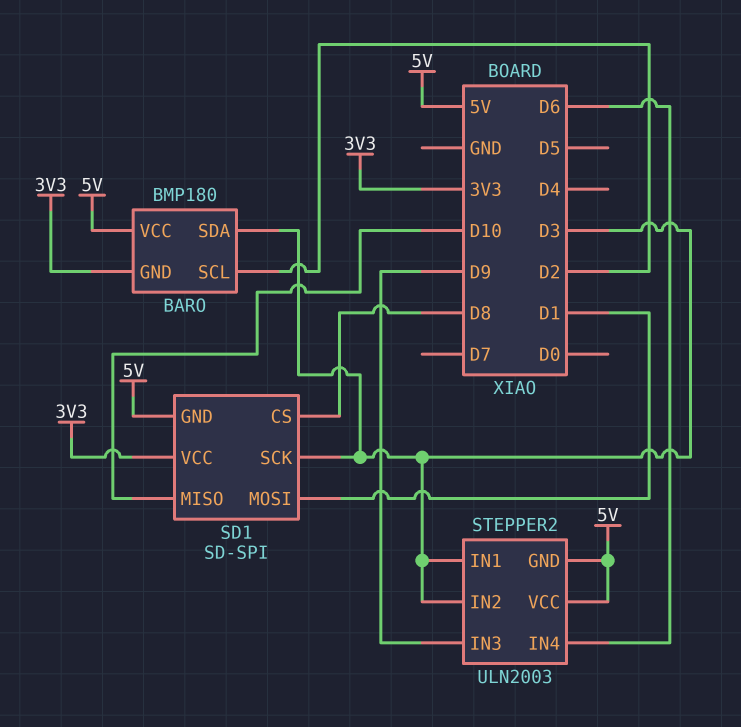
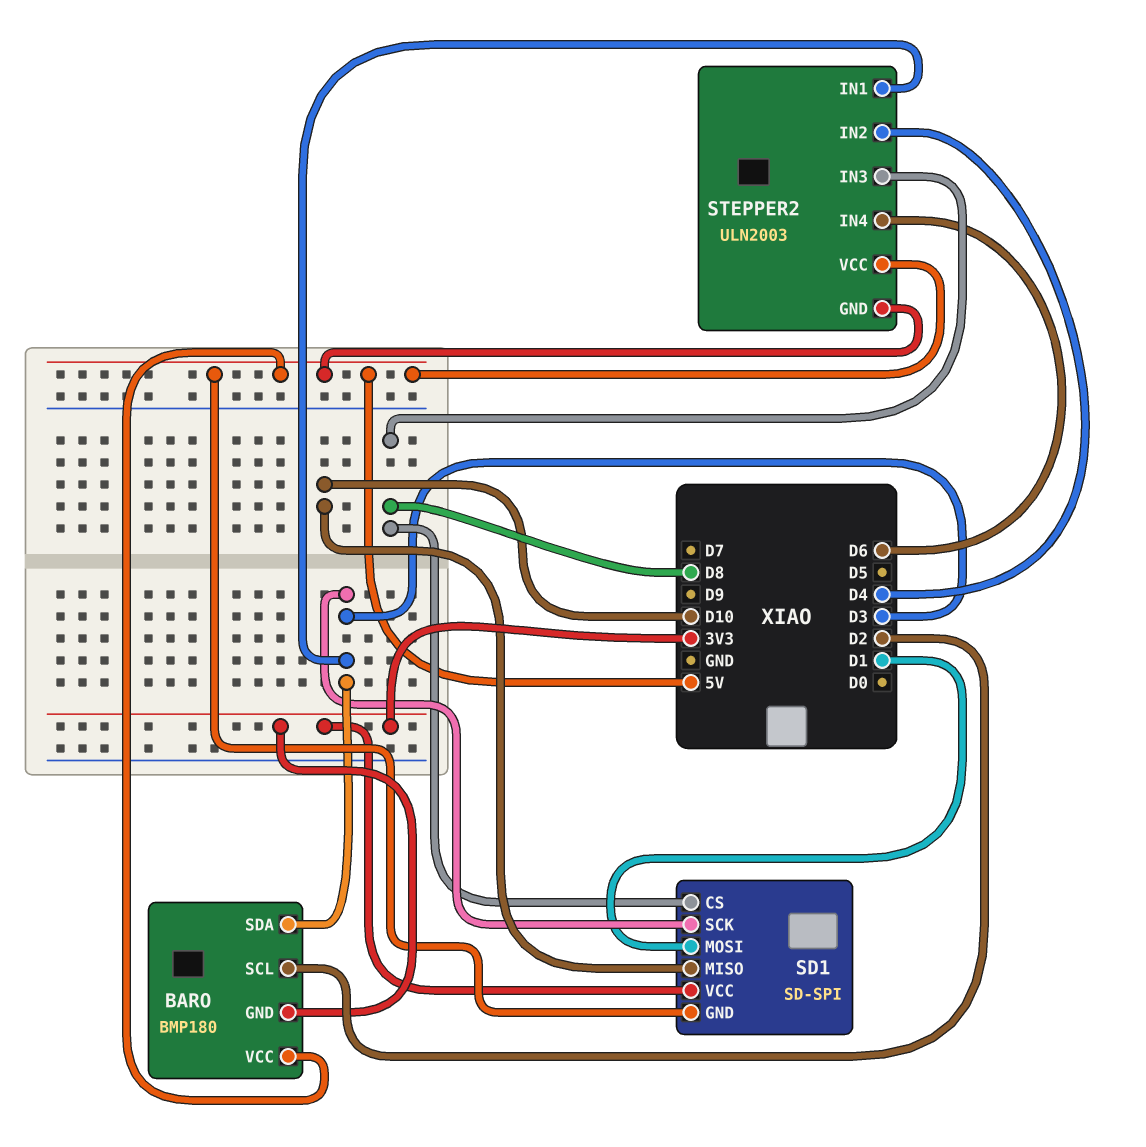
STEPPER2 pin IN2: D3 -> D4
STEPPER2 pin IN3: D9 -> D8

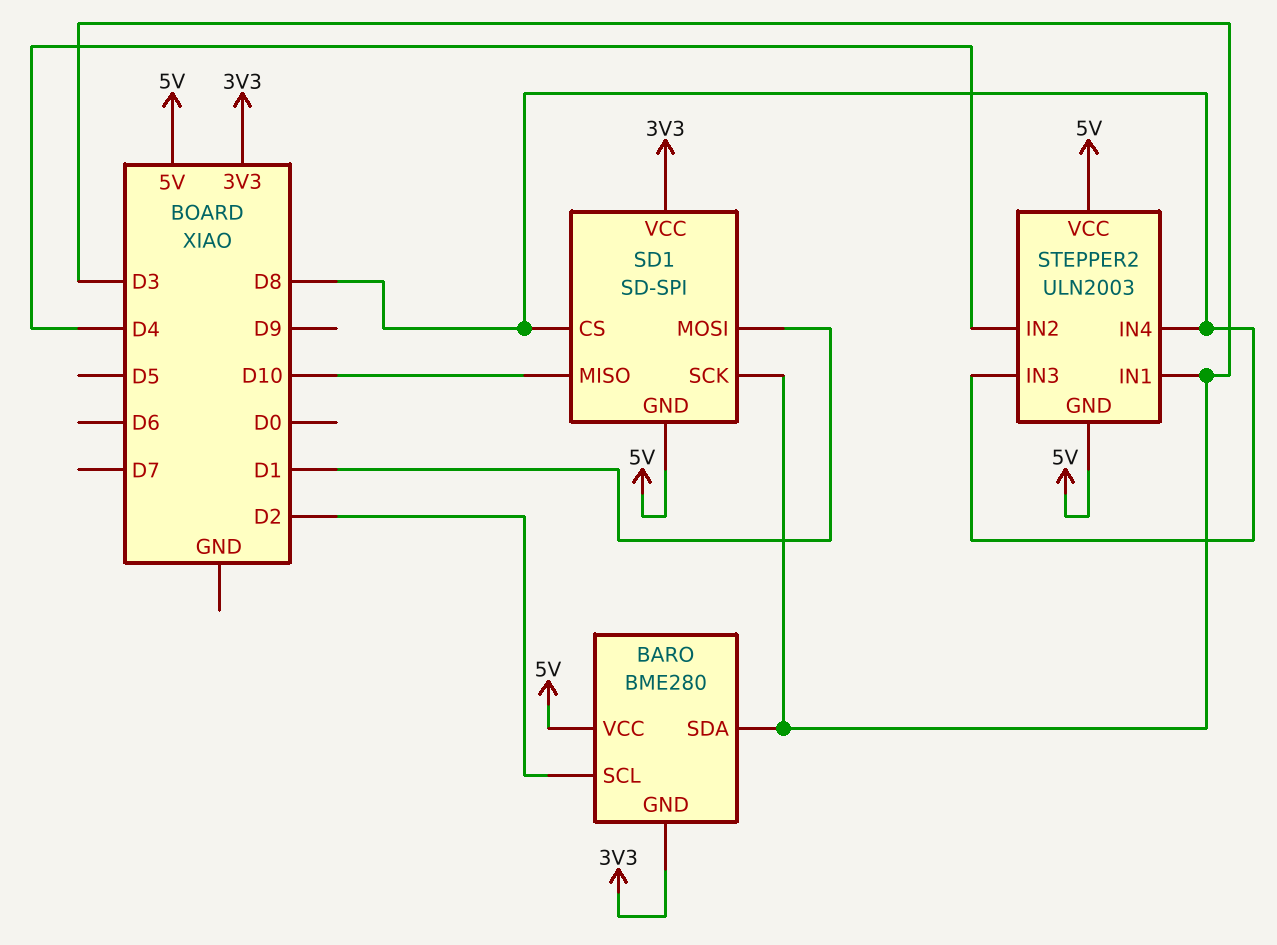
BARO: BMP180 -> BME280
STEPPER2 pin IN4: D6 -> D8

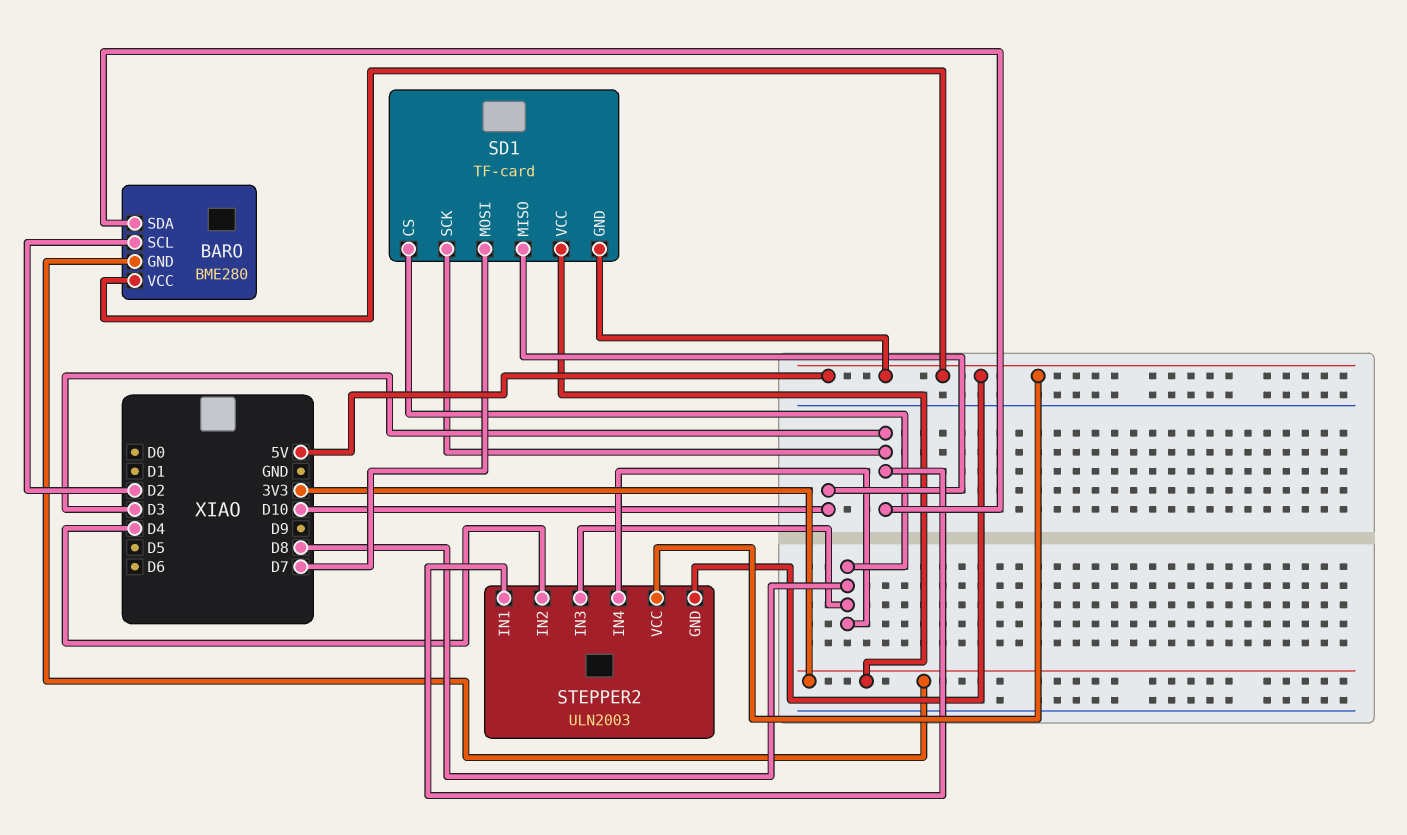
SD1: SD-SPI -> TF-card
SD1 pin MOSI: D1 -> D7

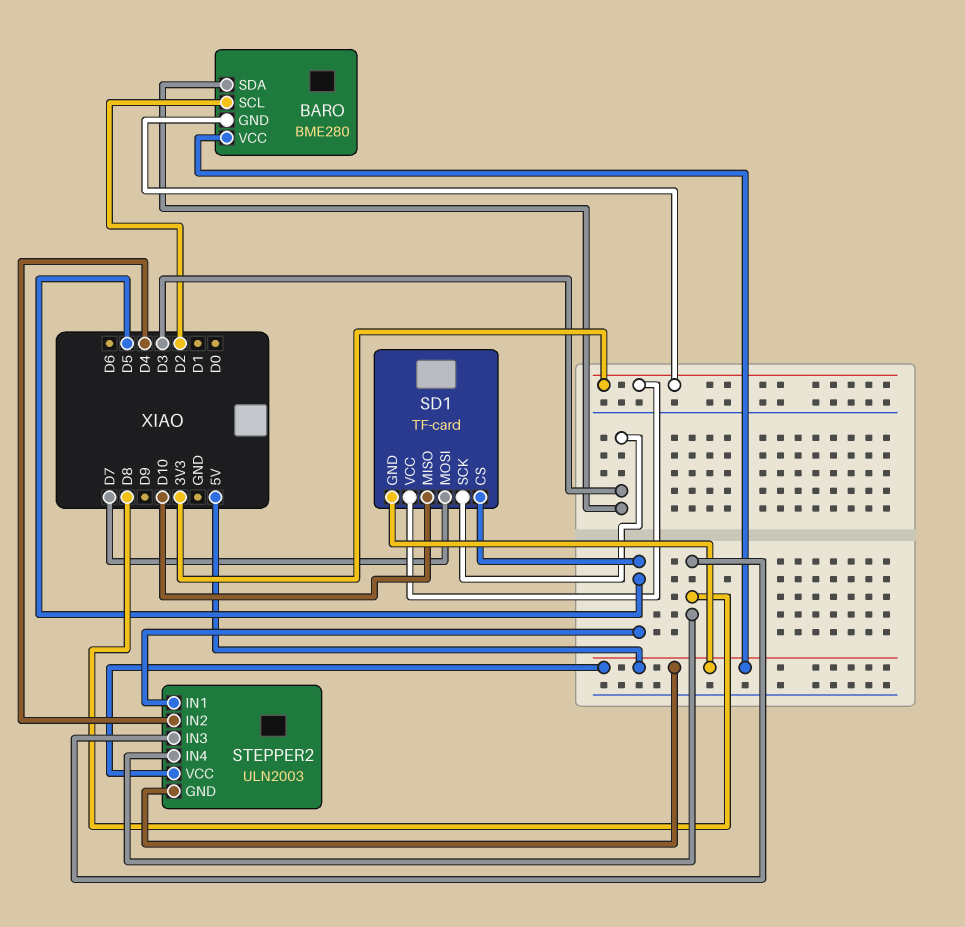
SD1 pin CS: D8 -> D5
STEPPER2 pin IN1: D3 -> D5

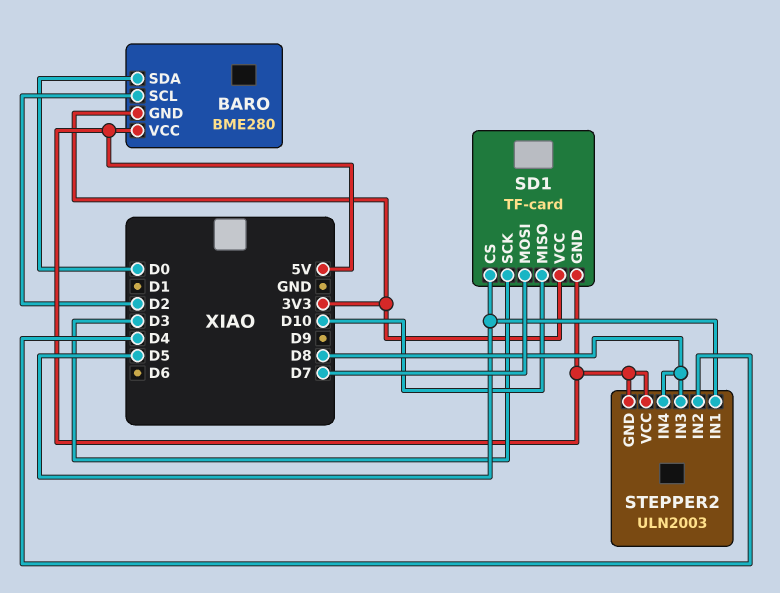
BARO pin SDA: D3 -> D0

